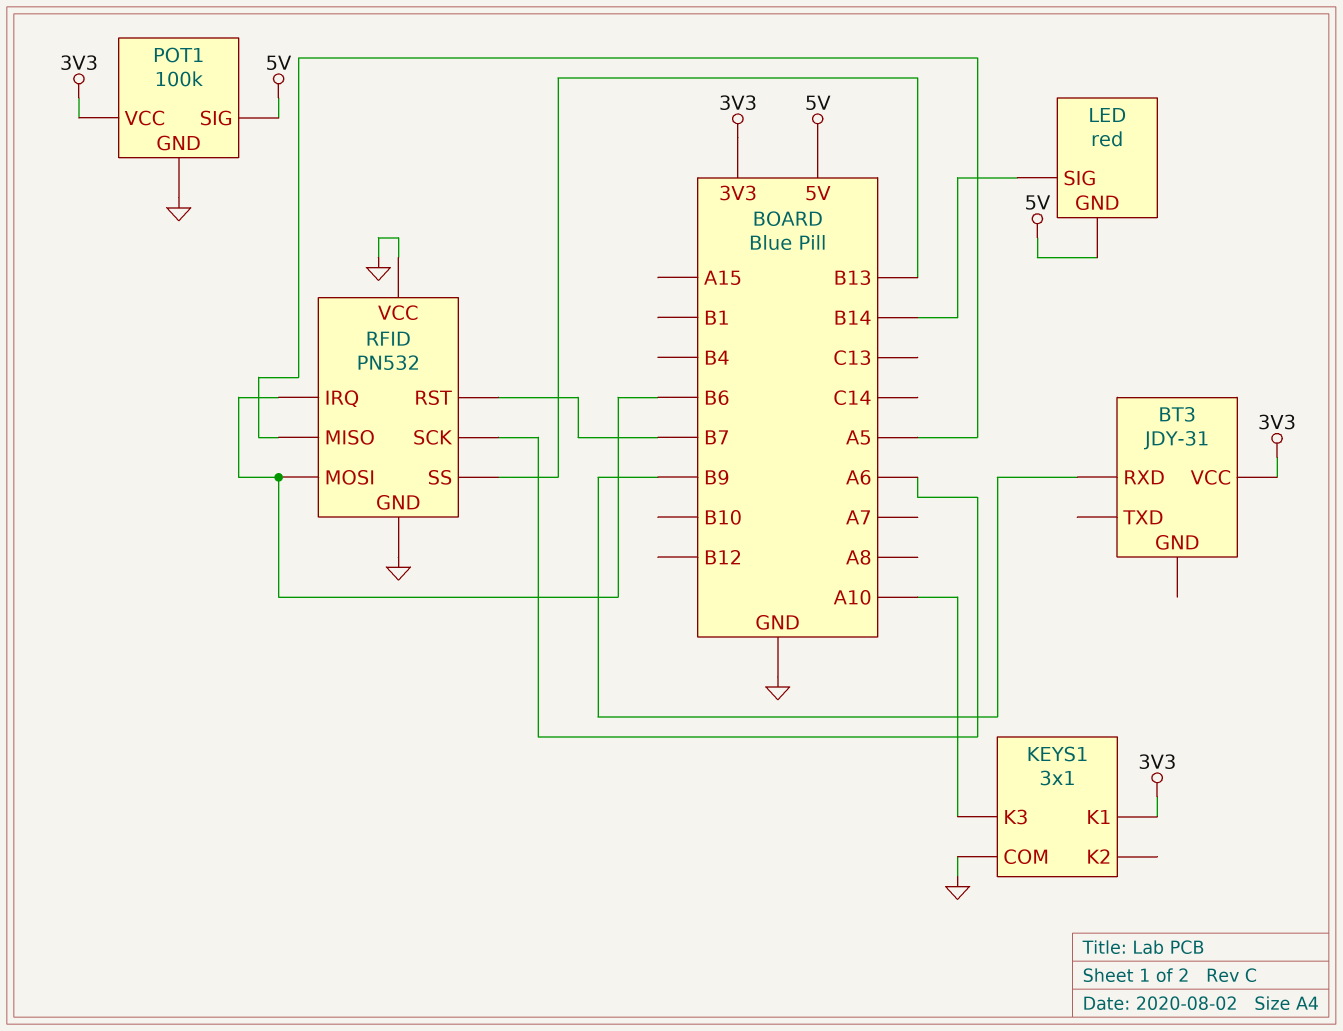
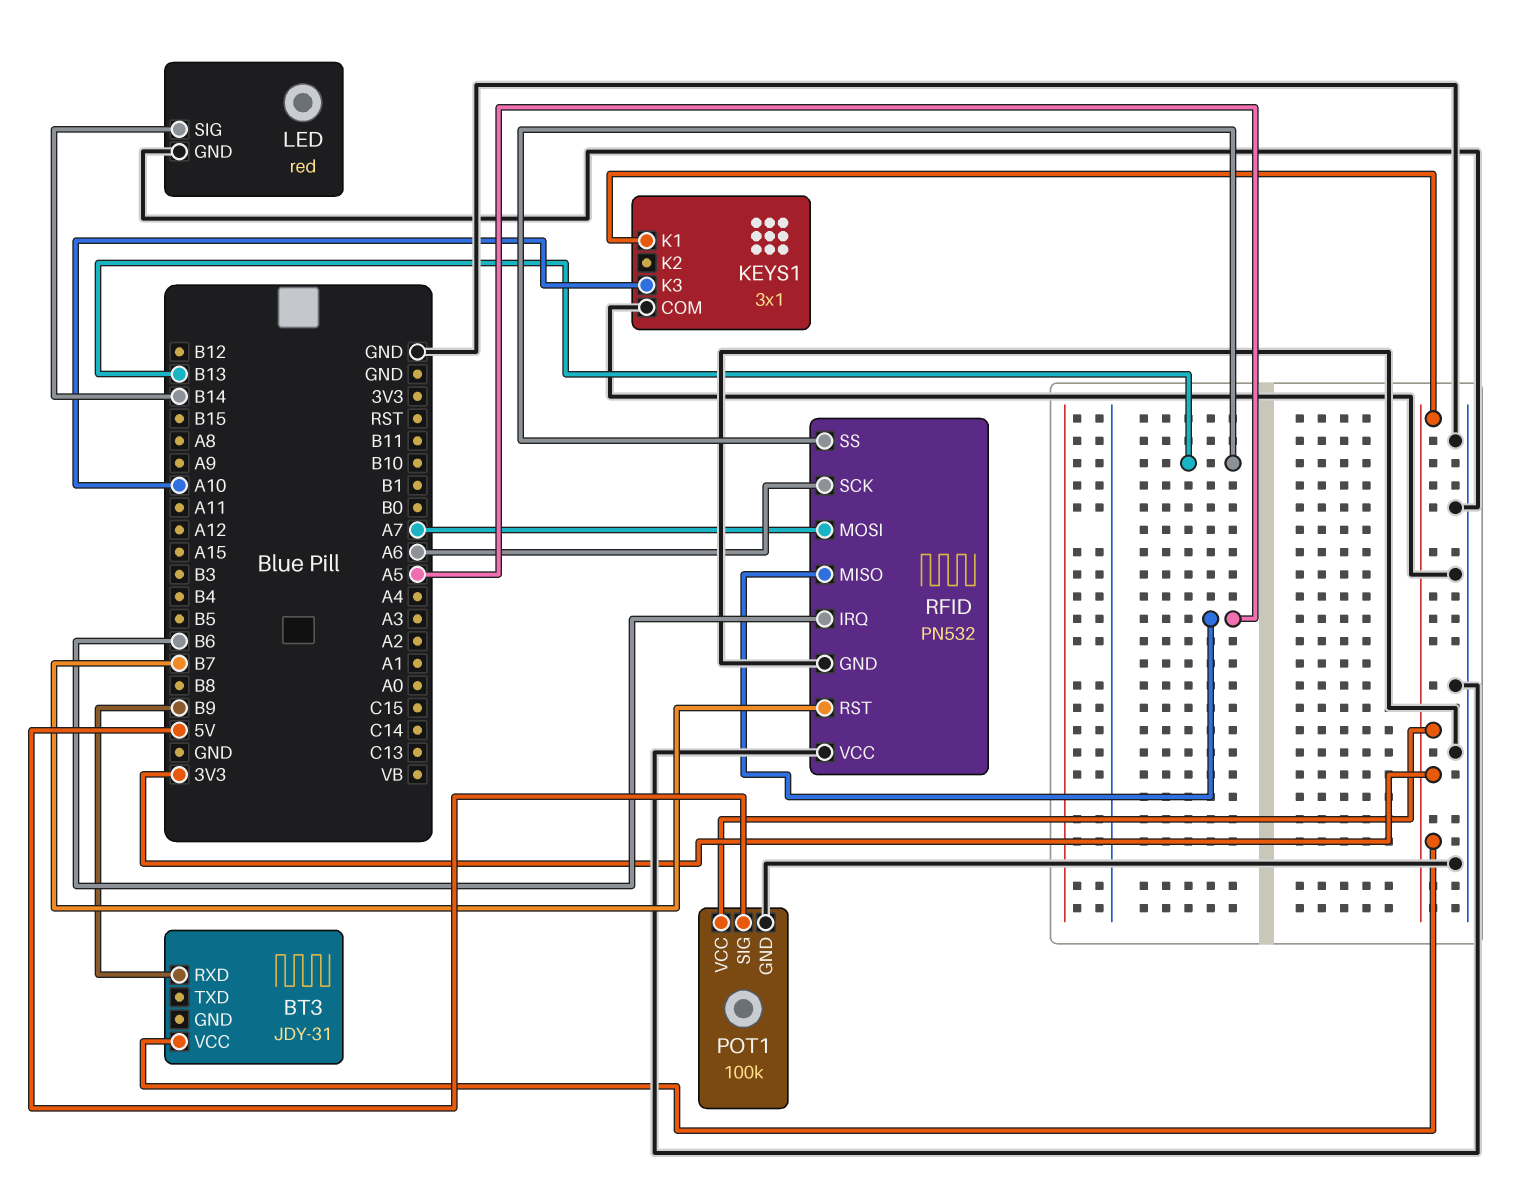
LED pin GND: 5V -> GND
RFID pin MOSI: B6 -> A7

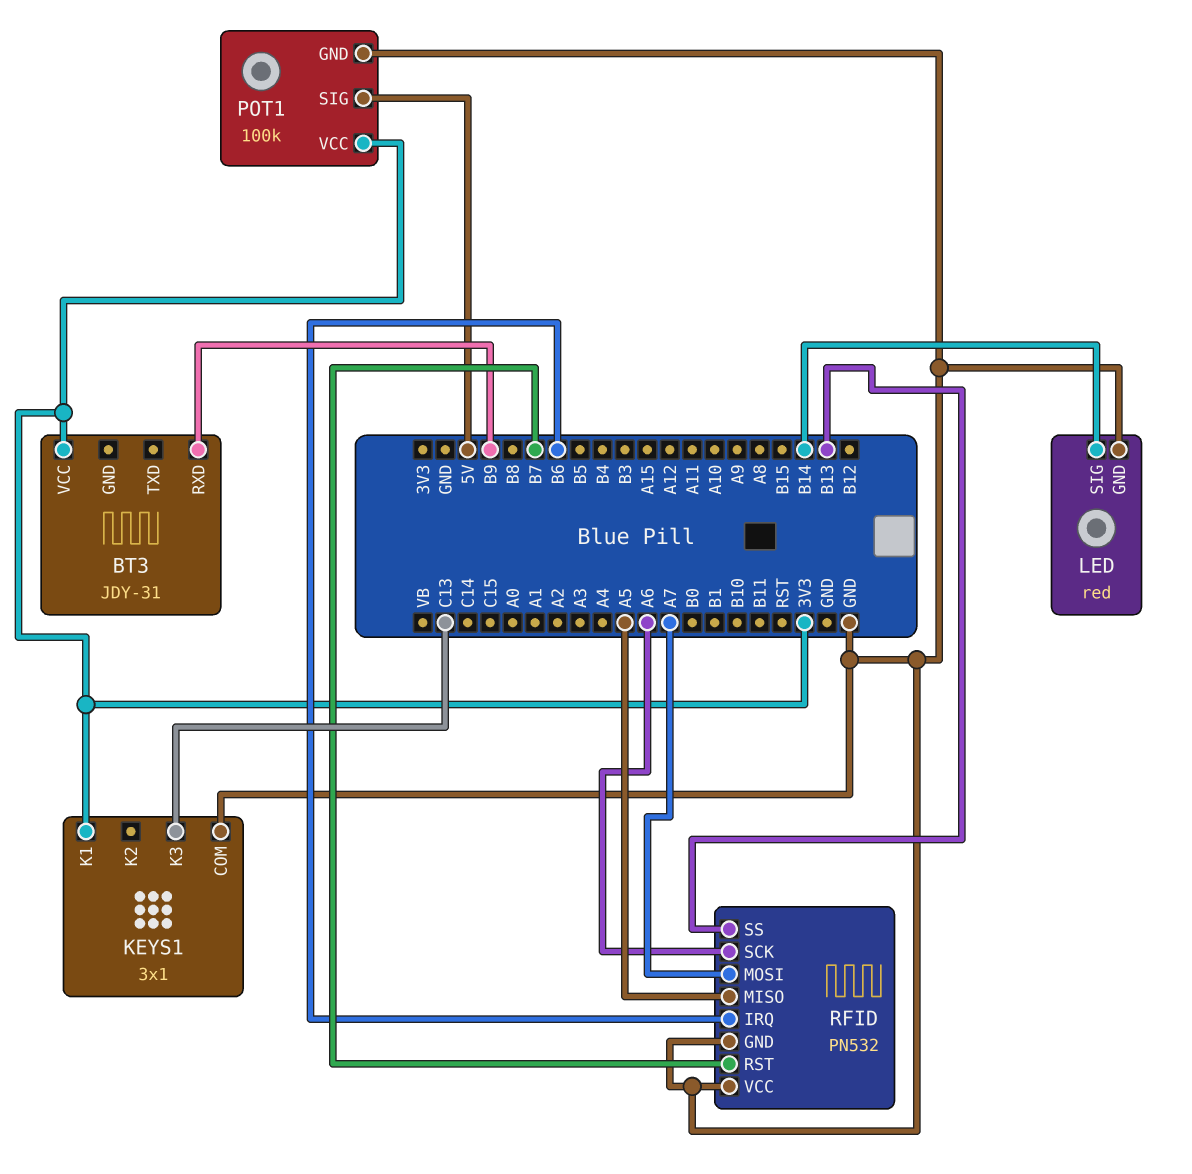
KEYS1 pin K3: A10 -> C13

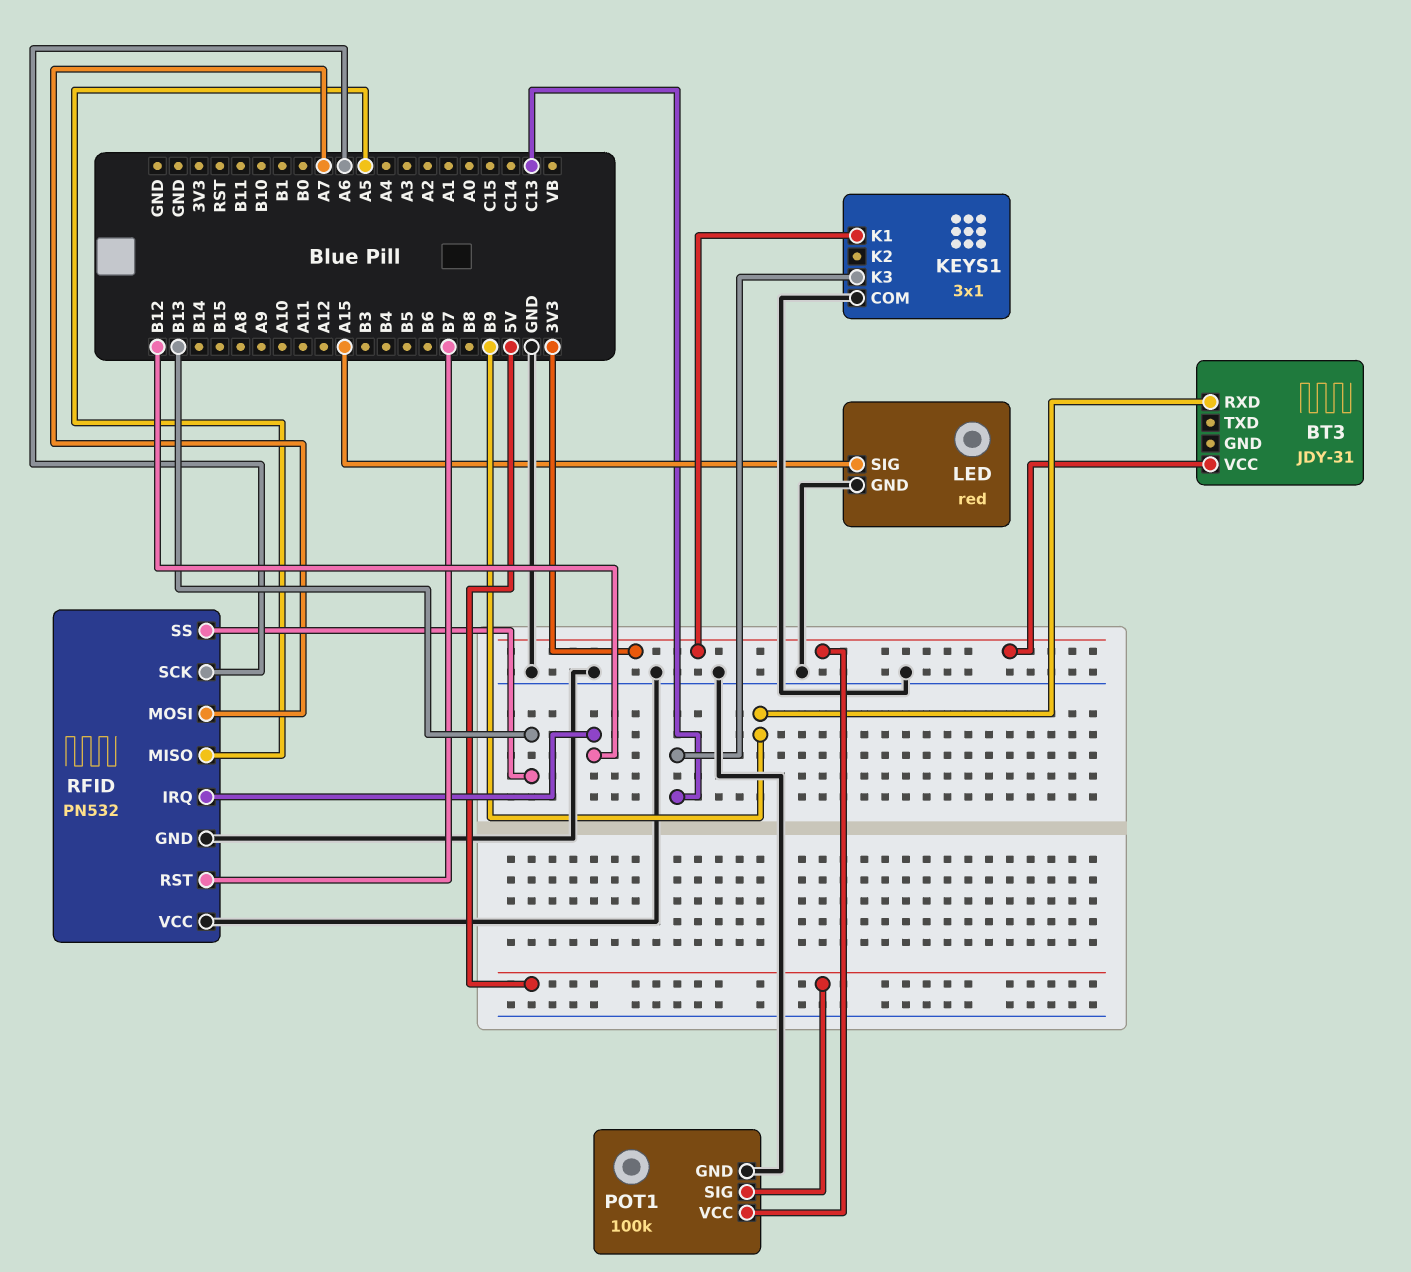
LED pin SIG: B14 -> A15
RFID pin IRQ: B6 -> B12

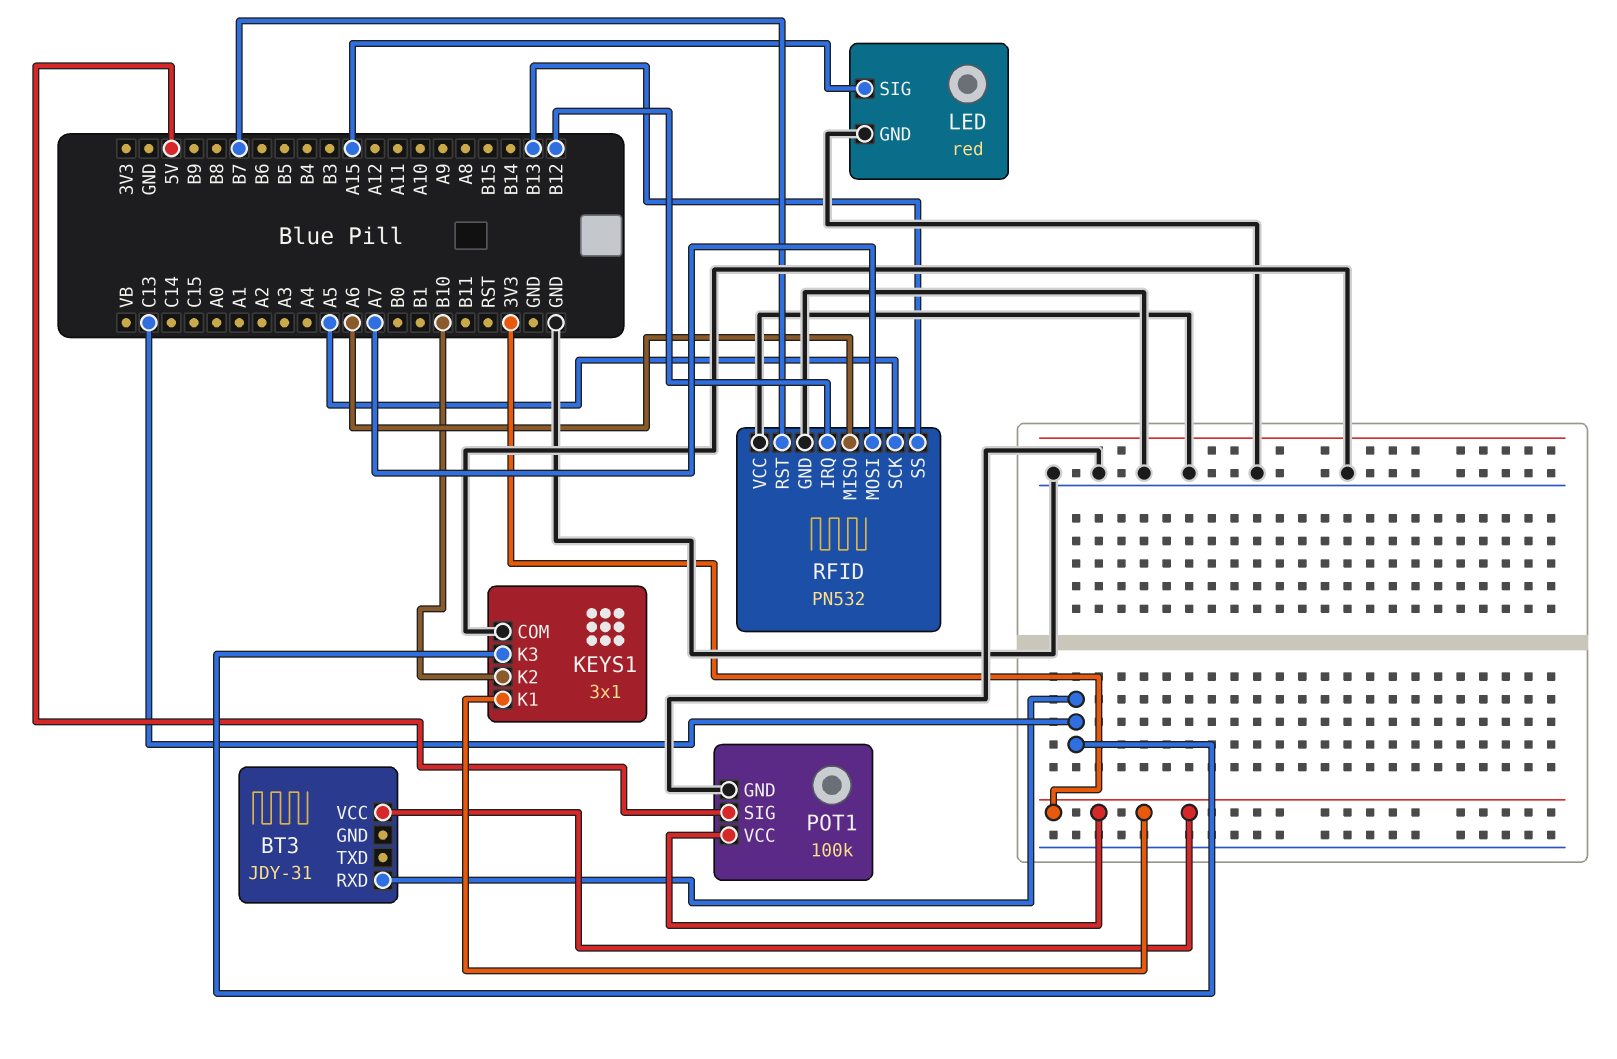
BT3 pin RXD: B9 -> C13
KEYS1 pin K2: none -> B10
RFID pin MISO: A5 -> A6
RFID pin SCK: A6 -> A5

